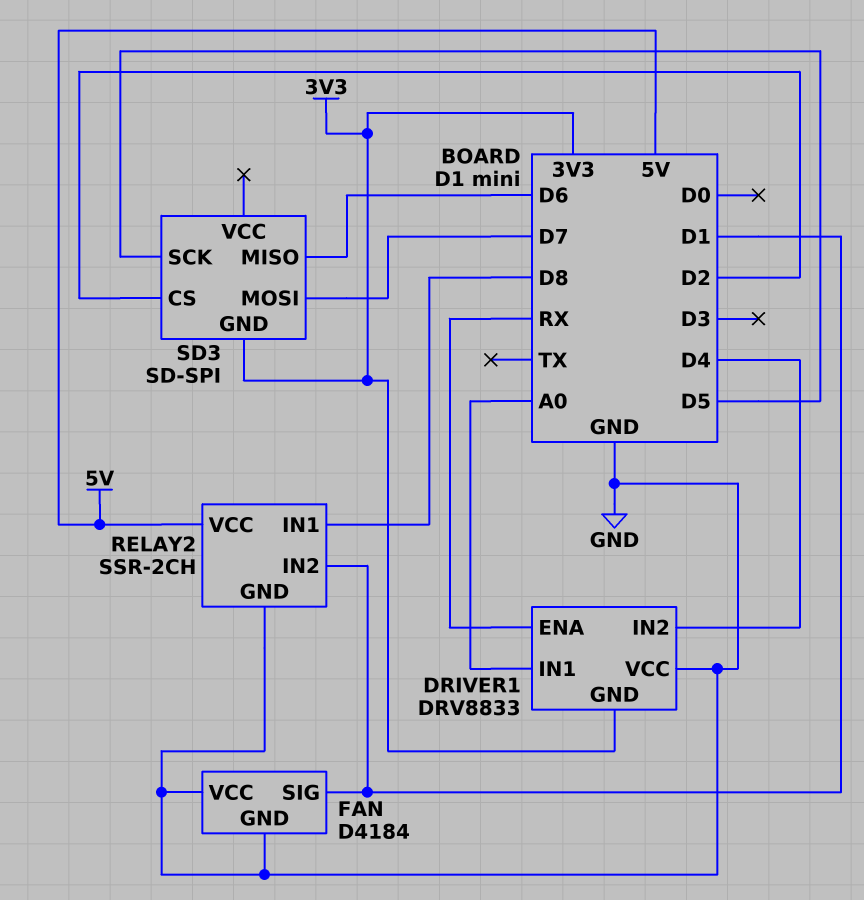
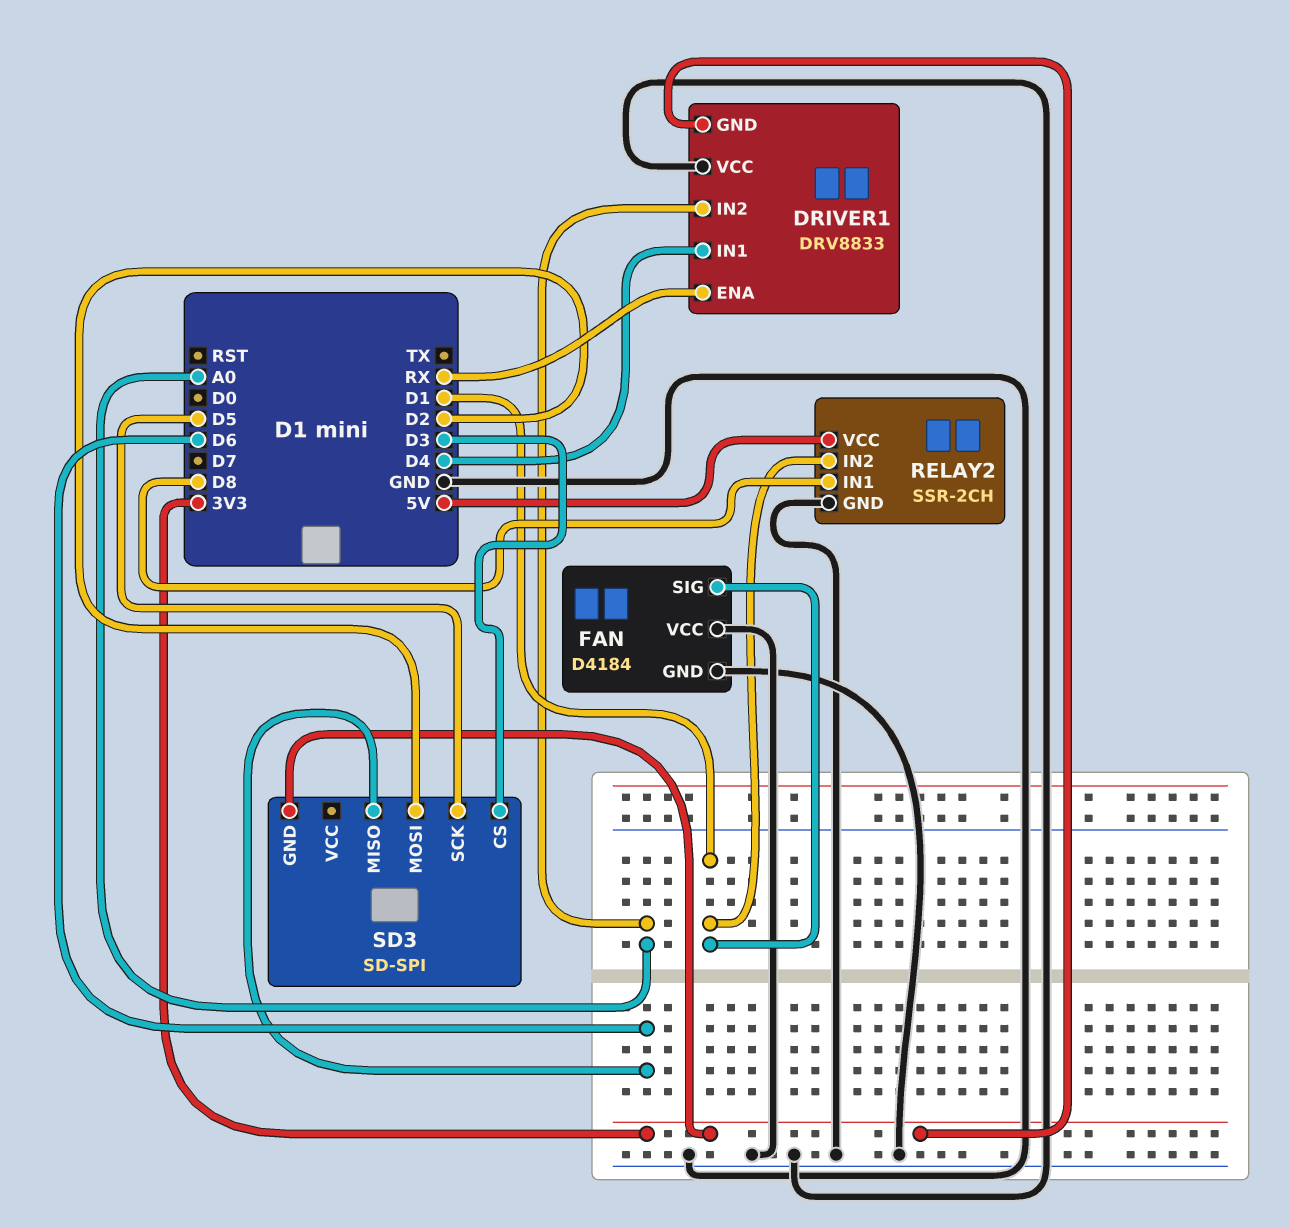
DRIVER1 pin IN1: A0 -> D4
DRIVER1 pin IN2: D4 -> A0
SD3 pin CS: D2 -> D3
SD3 pin MOSI: D7 -> D2

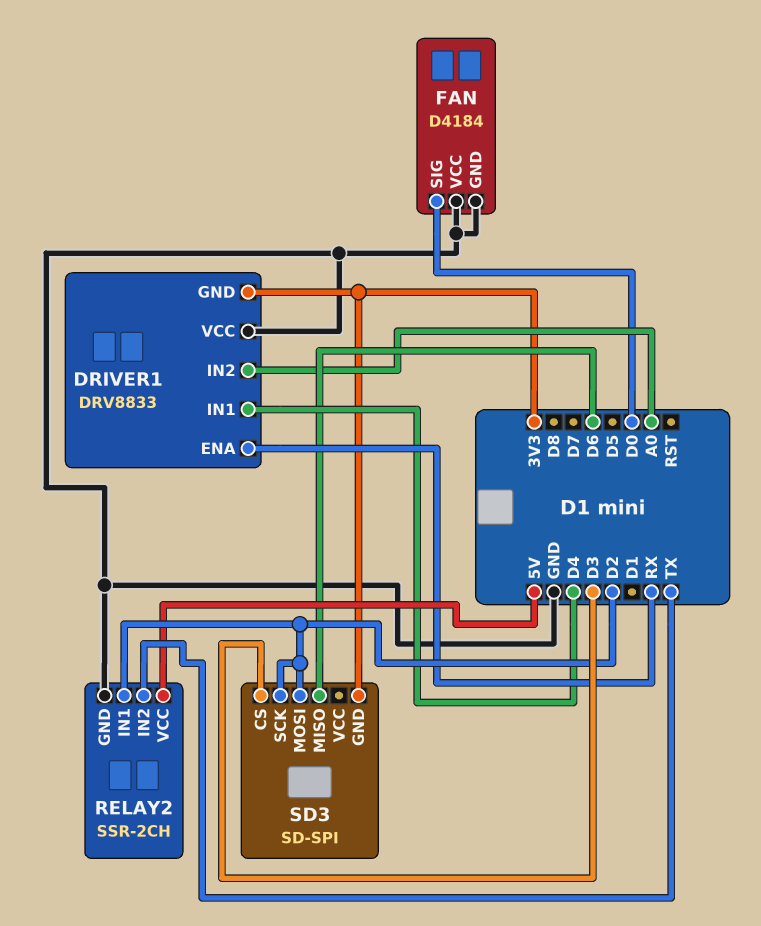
FAN pin SIG: D1 -> D0
RELAY2 pin IN1: D8 -> D2
RELAY2 pin IN2: D1 -> TX
SD3 pin SCK: D5 -> D2

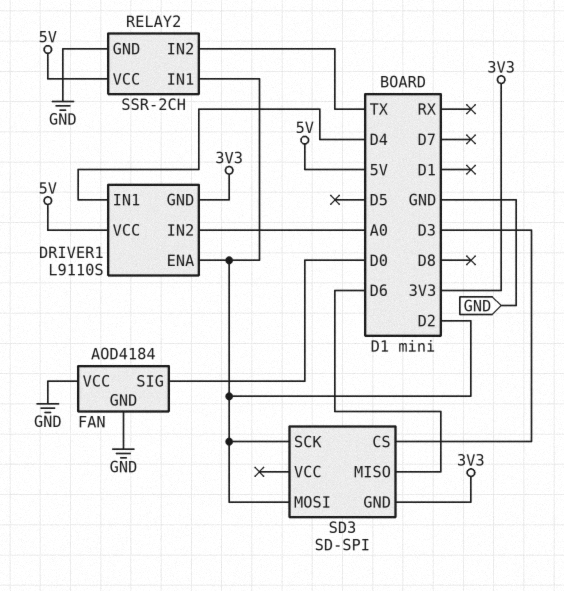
DRIVER1: DRV8833 -> L9110S
DRIVER1 pin ENA: RX -> D2
DRIVER1 pin VCC: GND -> 5V
FAN: D4184 -> AOD4184

